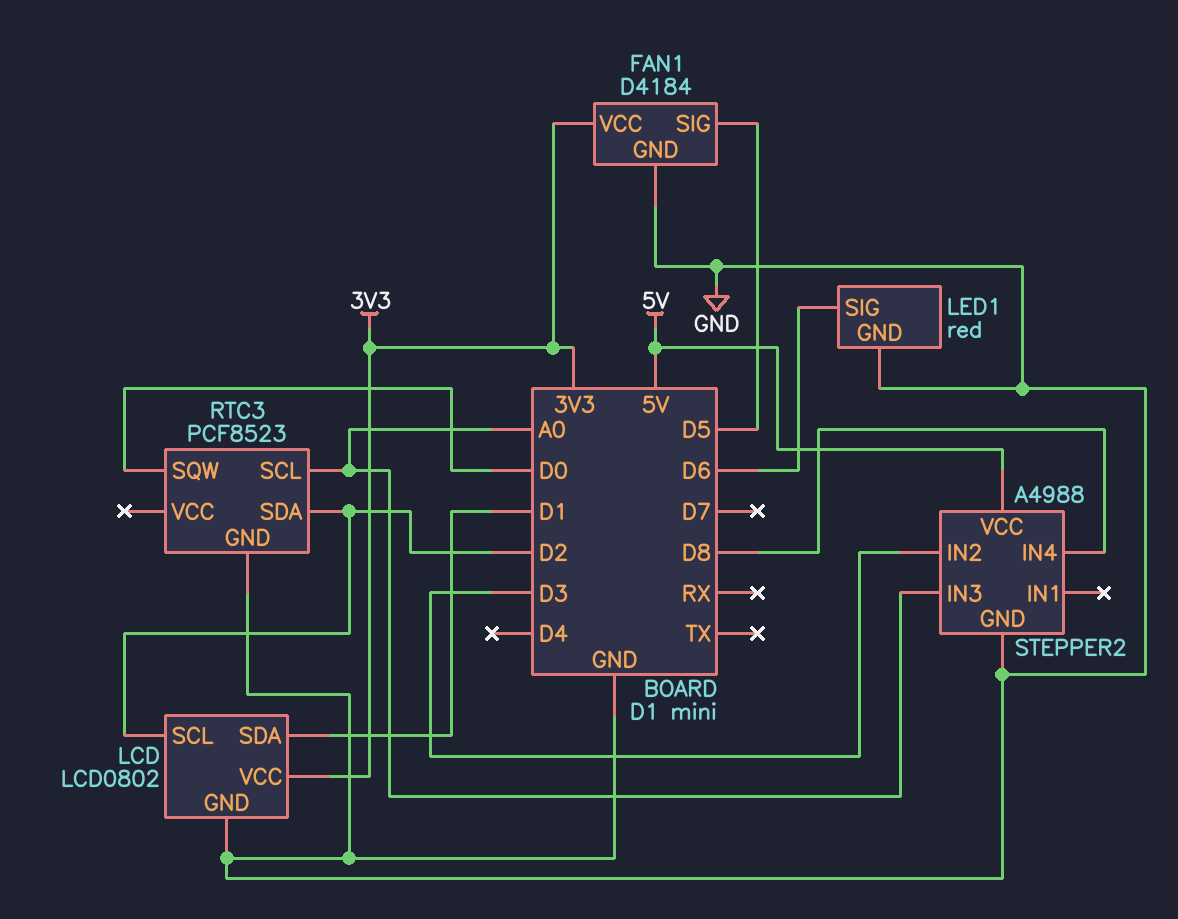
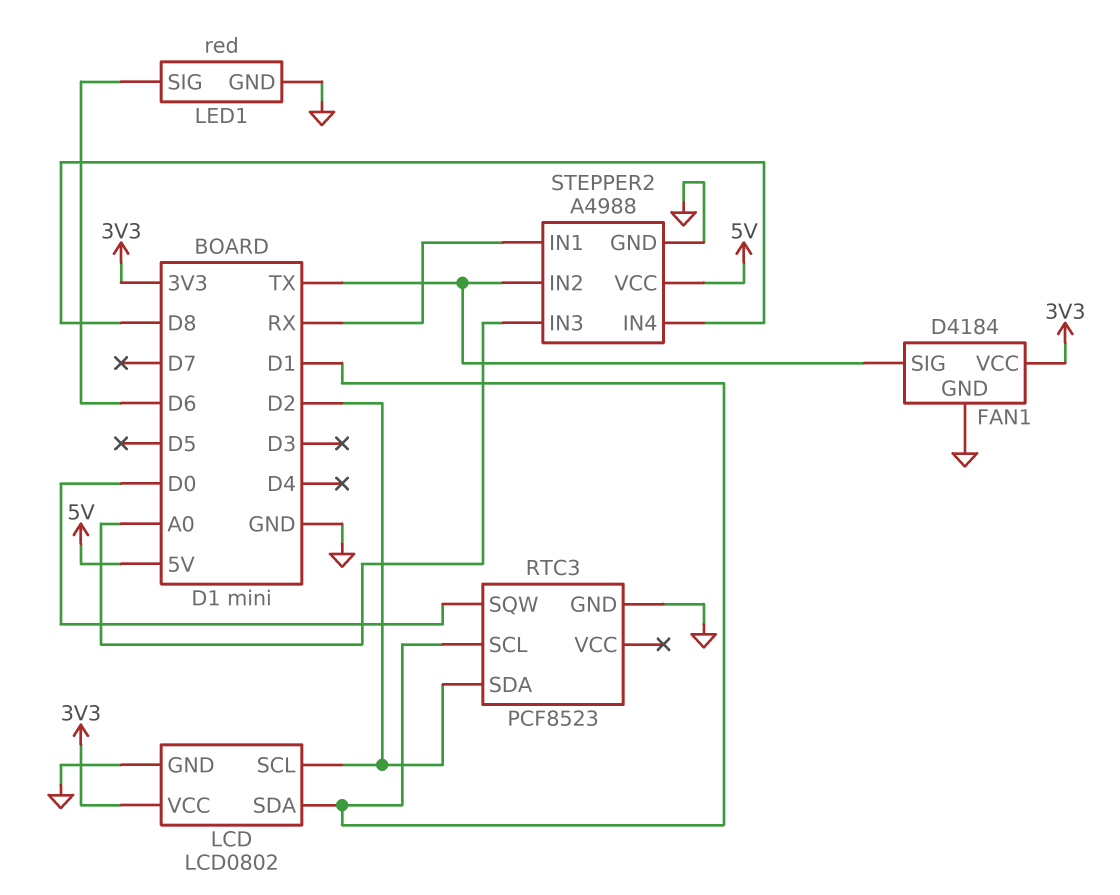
FAN1 pin SIG: D5 -> TX
RTC3 pin SCL: A0 -> D1
STEPPER2 pin IN1: none -> RX
STEPPER2 pin IN2: D3 -> TX

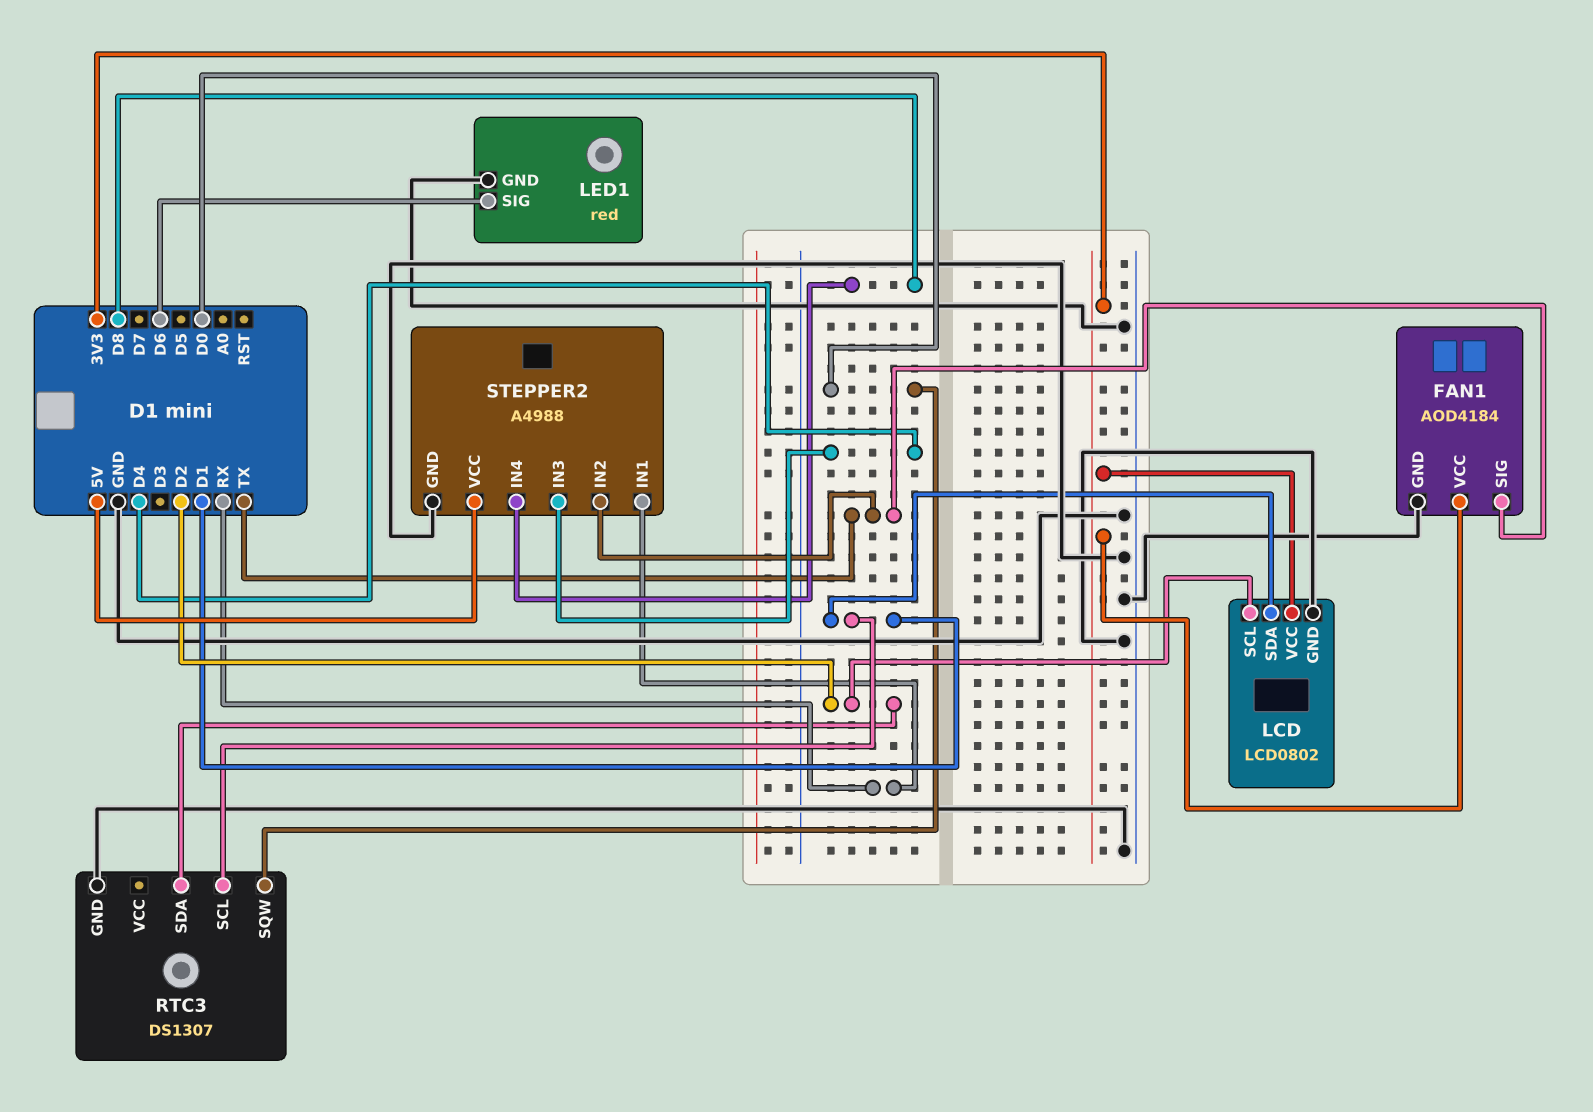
FAN1: D4184 -> AOD4184
RTC3: PCF8523 -> DS1307
STEPPER2 pin IN3: A0 -> D4

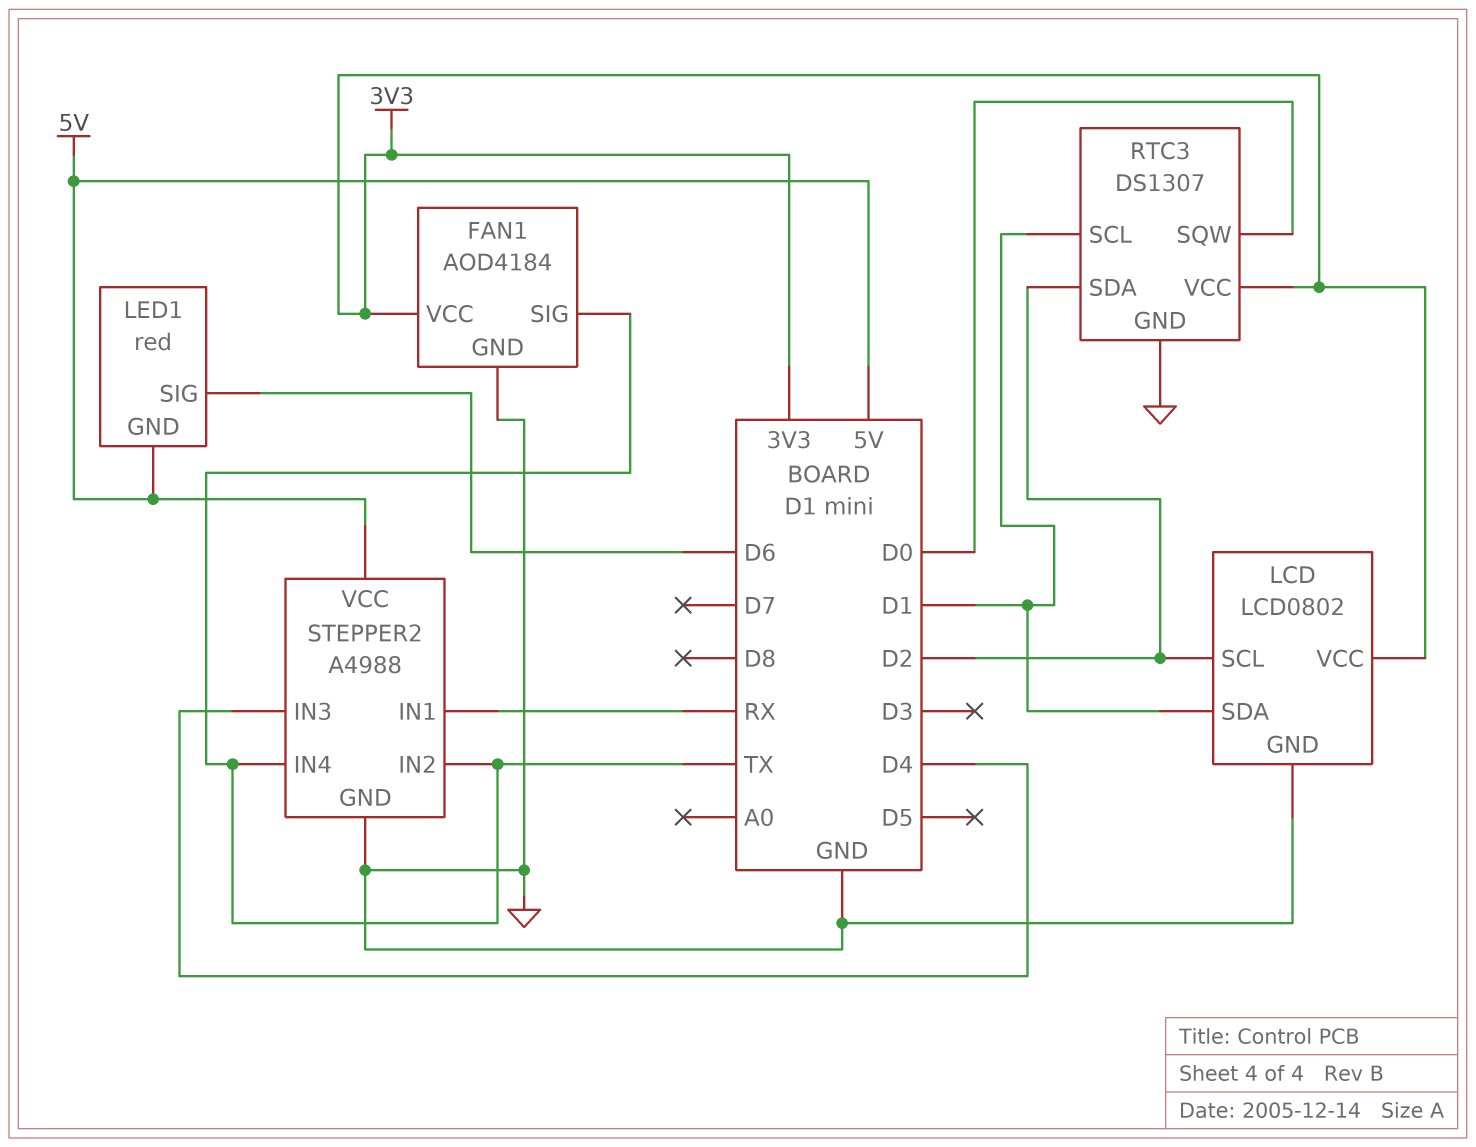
LED1 pin GND: GND -> 5V
RTC3 pin VCC: none -> 3V3
STEPPER2 pin IN4: D8 -> TX

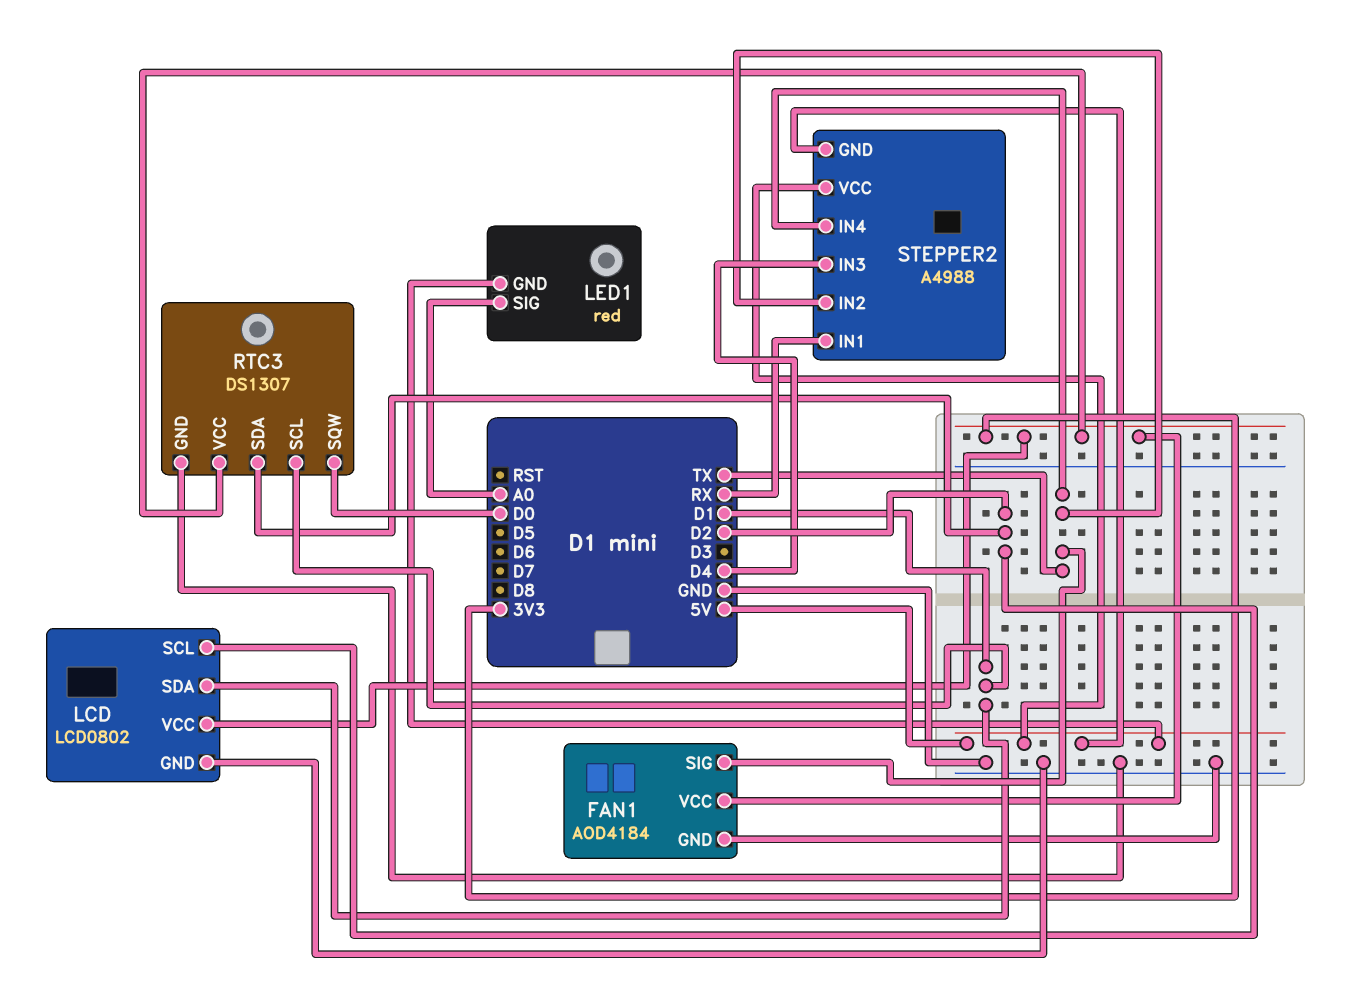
LED1 pin SIG: D6 -> A0
STEPPER2 pin GND: GND -> 5V

